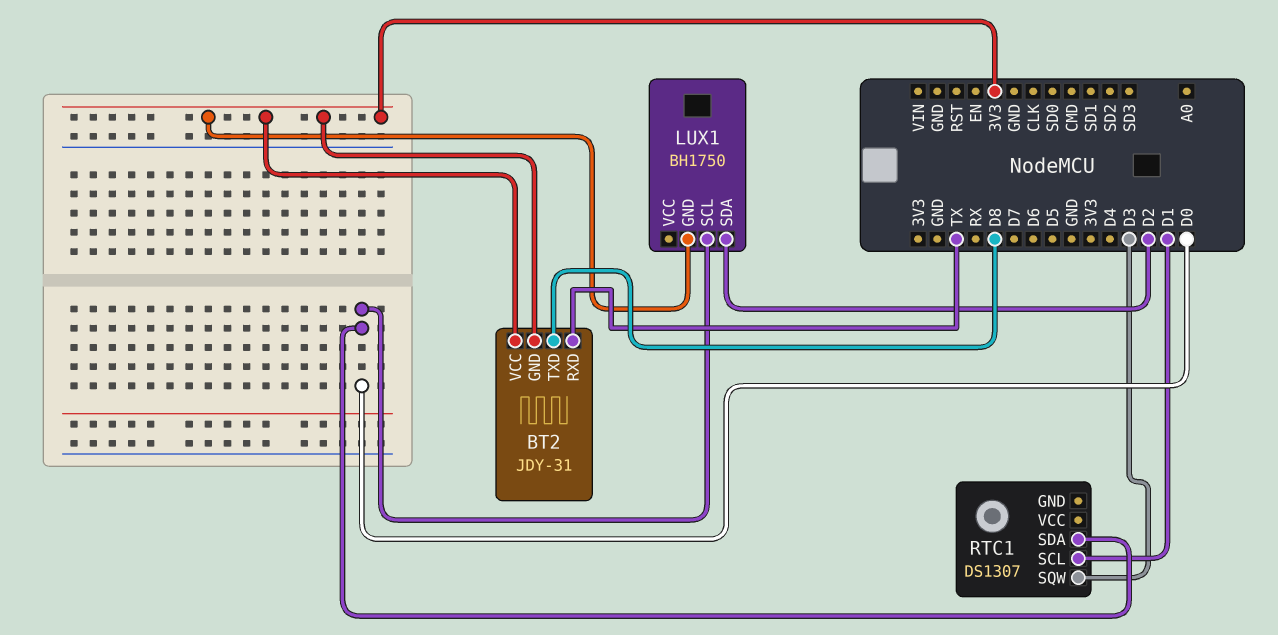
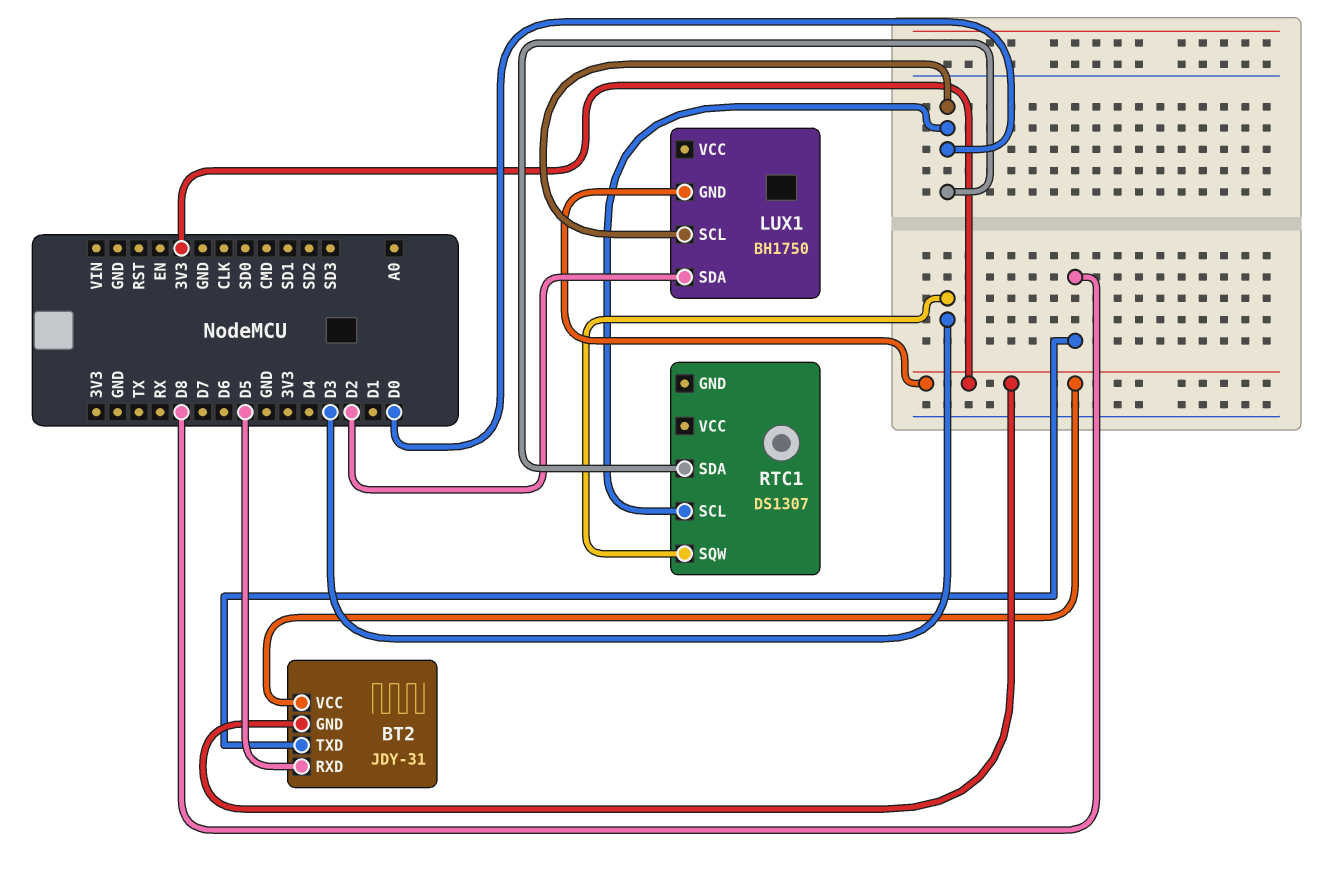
BT2 pin RXD: TX -> D5
RTC1 pin SCL: D1 -> D0

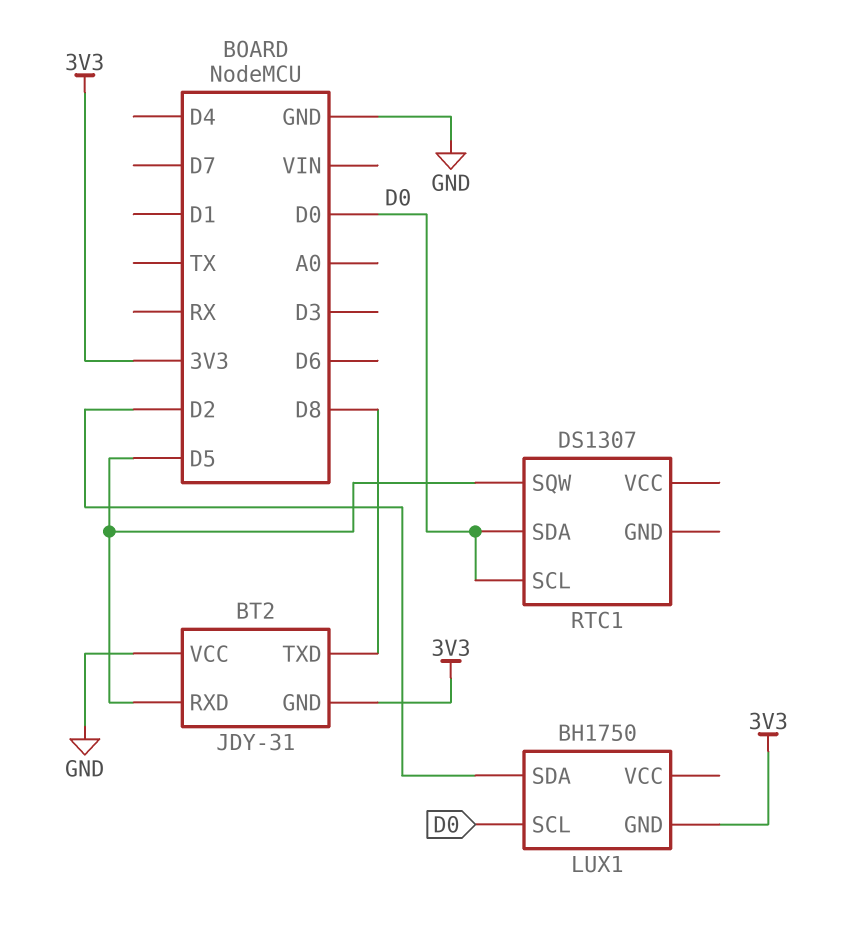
BT2 pin VCC: 3V3 -> GND
RTC1 pin SQW: D3 -> D5

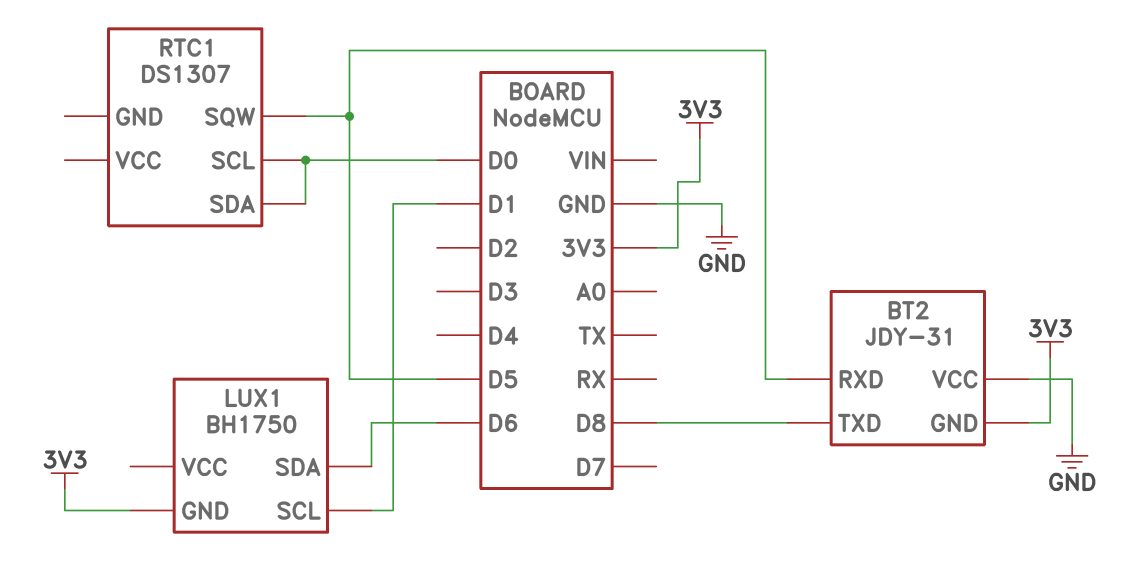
LUX1 pin SCL: D0 -> D1
LUX1 pin SDA: D2 -> D6

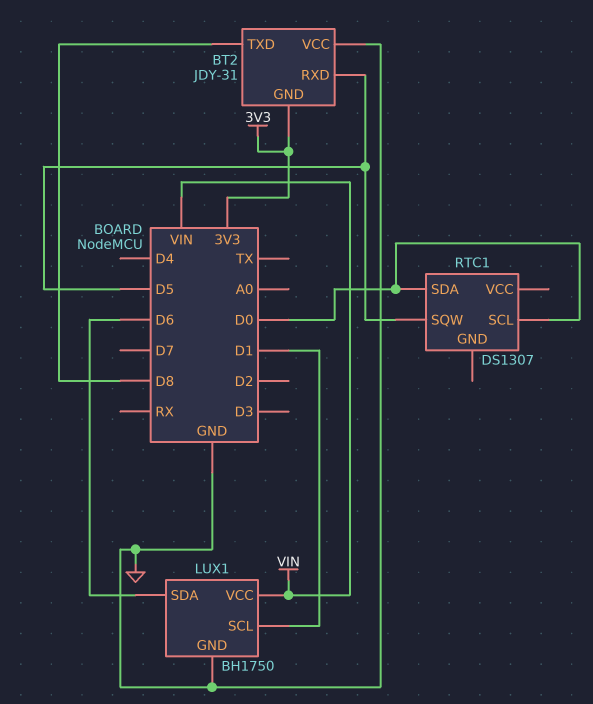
LUX1 pin GND: 3V3 -> GND
LUX1 pin VCC: none -> VIN

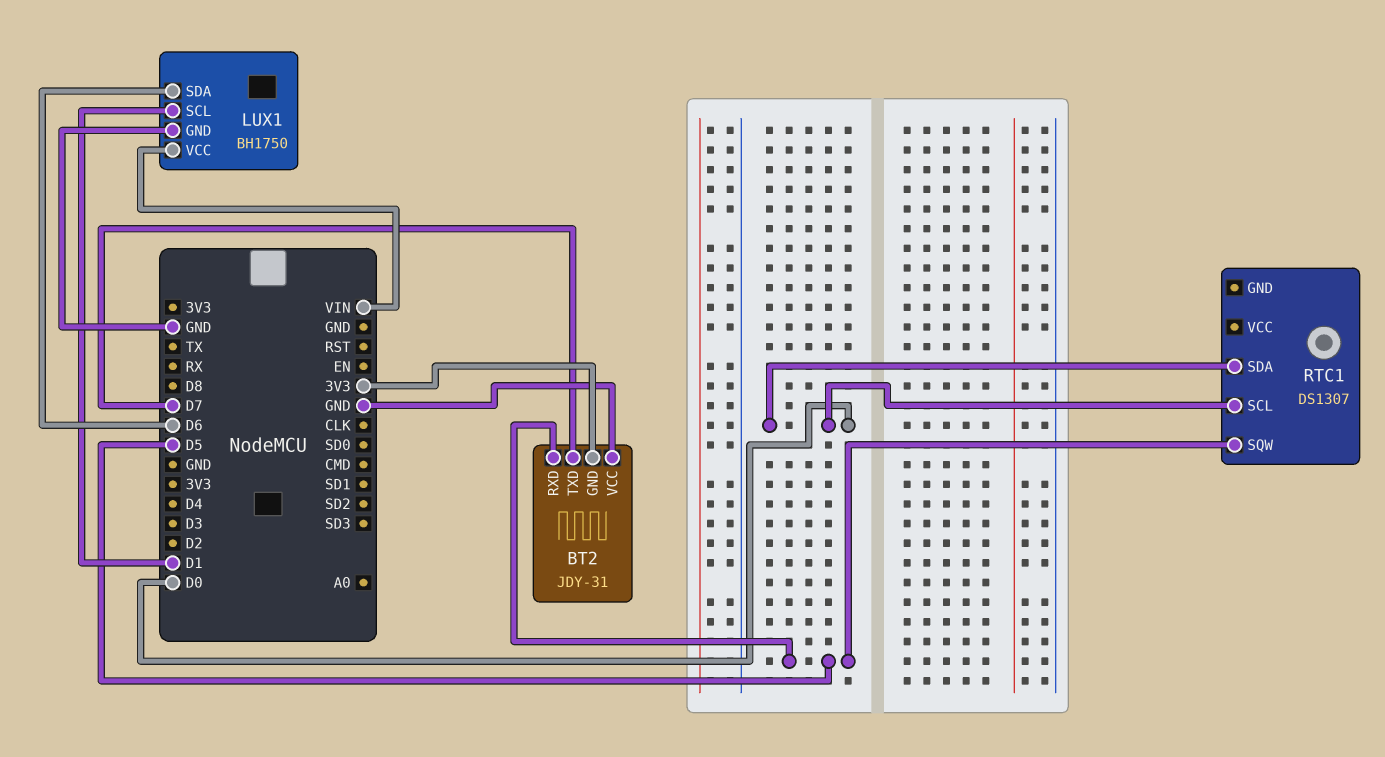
BT2 pin TXD: D8 -> D7

